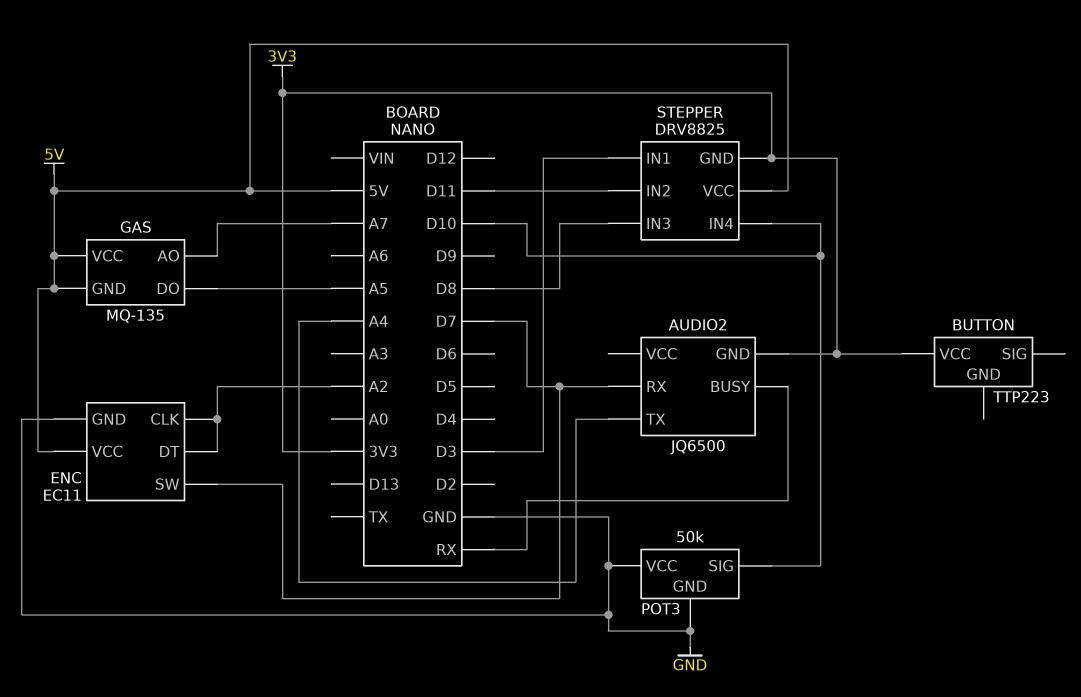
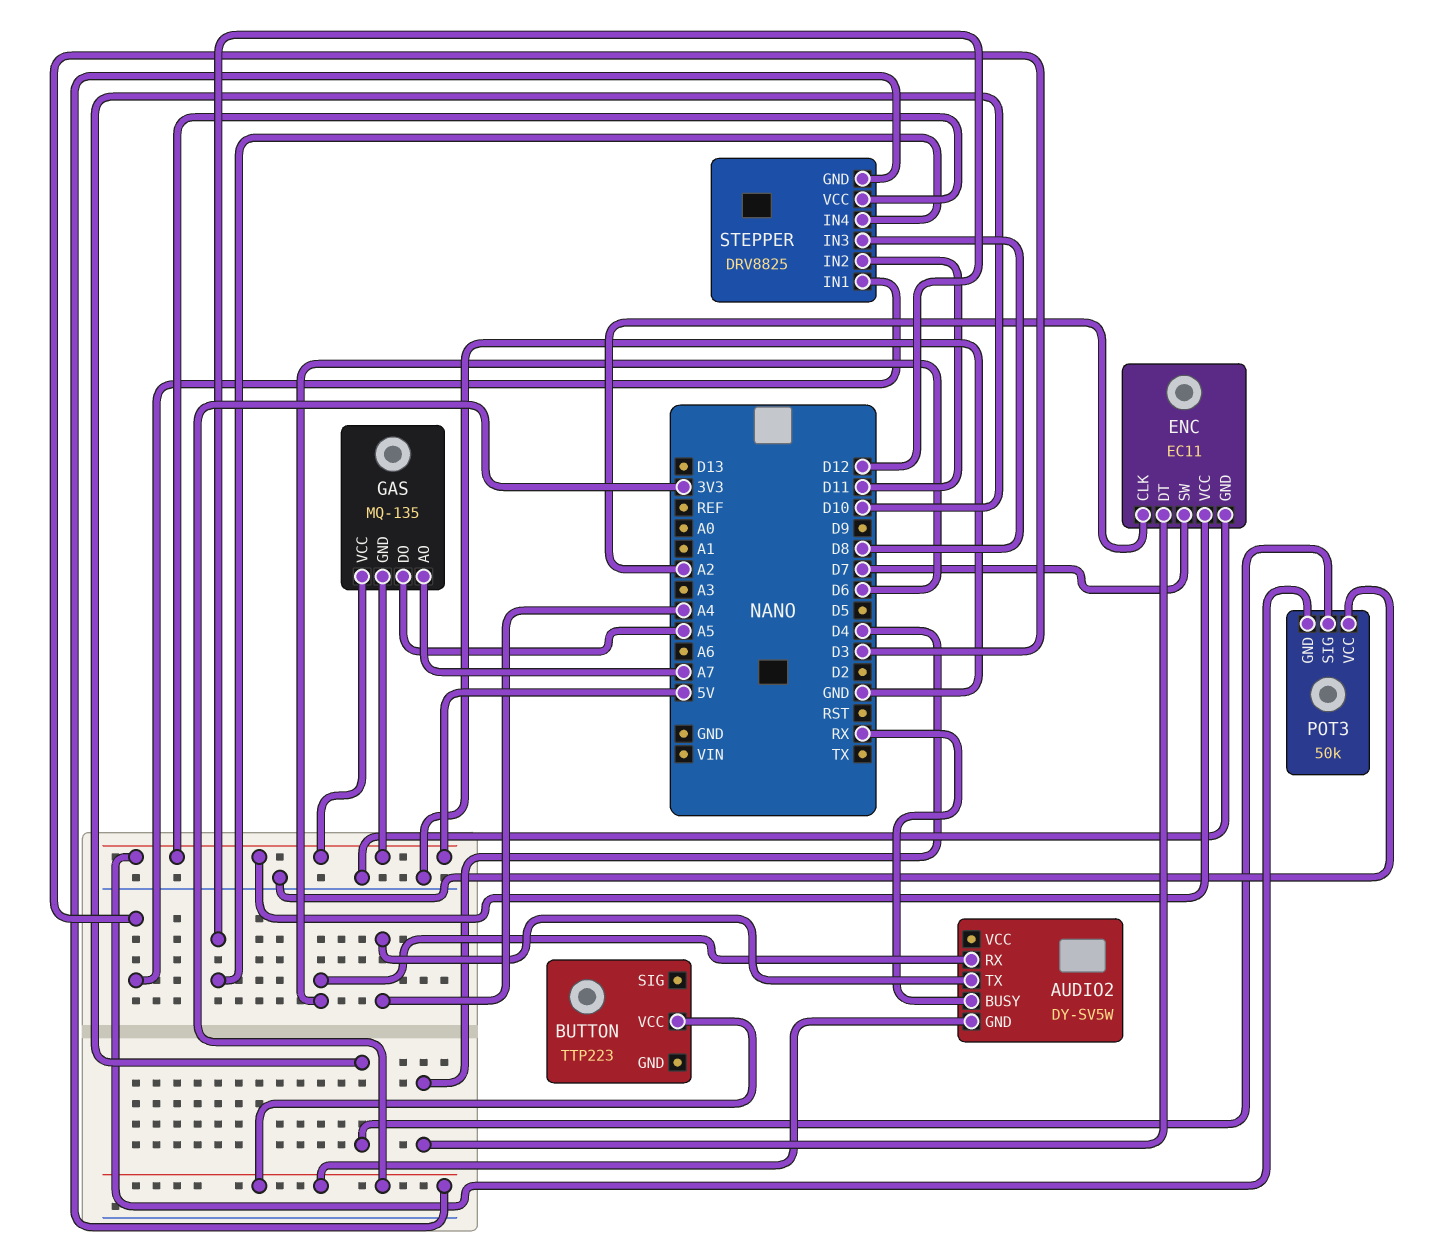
AUDIO2: JQ6500 -> DY-SV5W
AUDIO2 pin RX: D7 -> D6
ENC pin DT: A2 -> D4
POT3 pin GND: GND -> 5V
STEPPER pin IN4: D10 -> D12

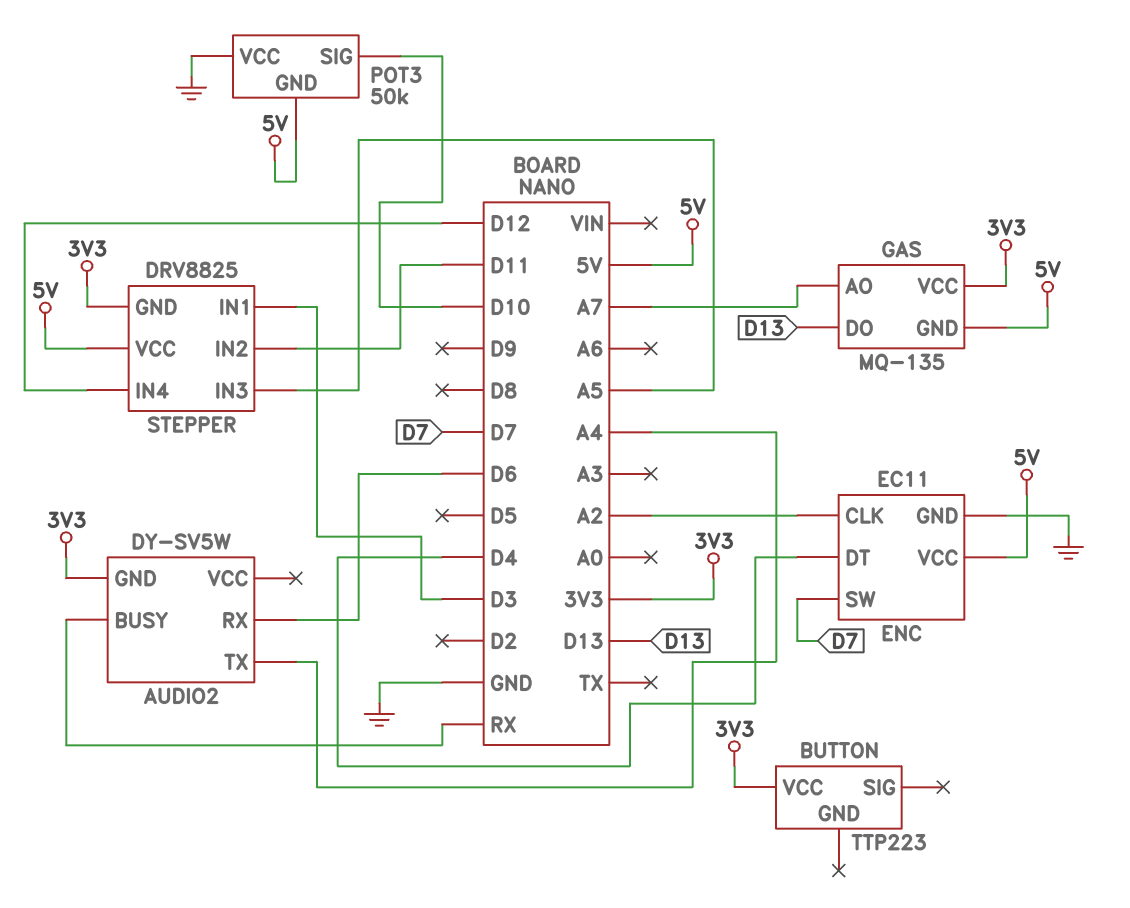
GAS pin DO: A5 -> D13
GAS pin VCC: 5V -> 3V3
STEPPER pin IN3: D8 -> A5

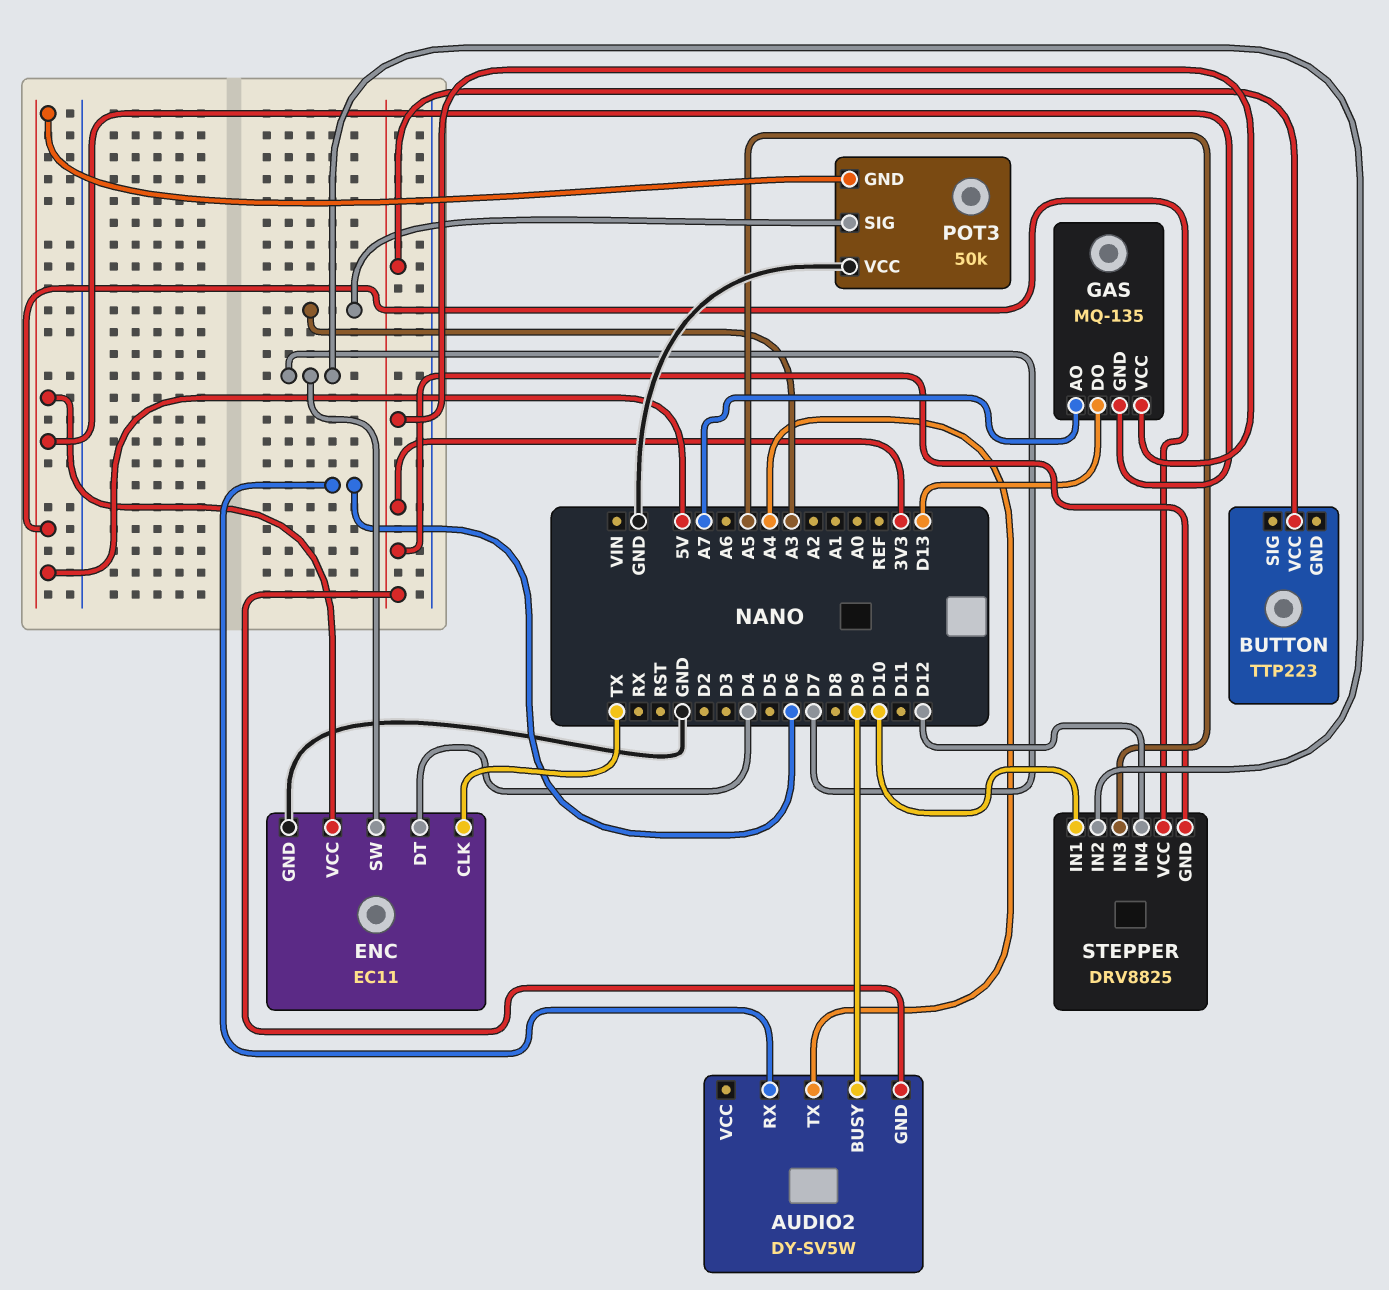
AUDIO2 pin BUSY: RX -> D9
ENC pin CLK: A2 -> TX
POT3 pin SIG: D10 -> A3
STEPPER pin IN1: D3 -> D10
STEPPER pin IN2: D11 -> D7

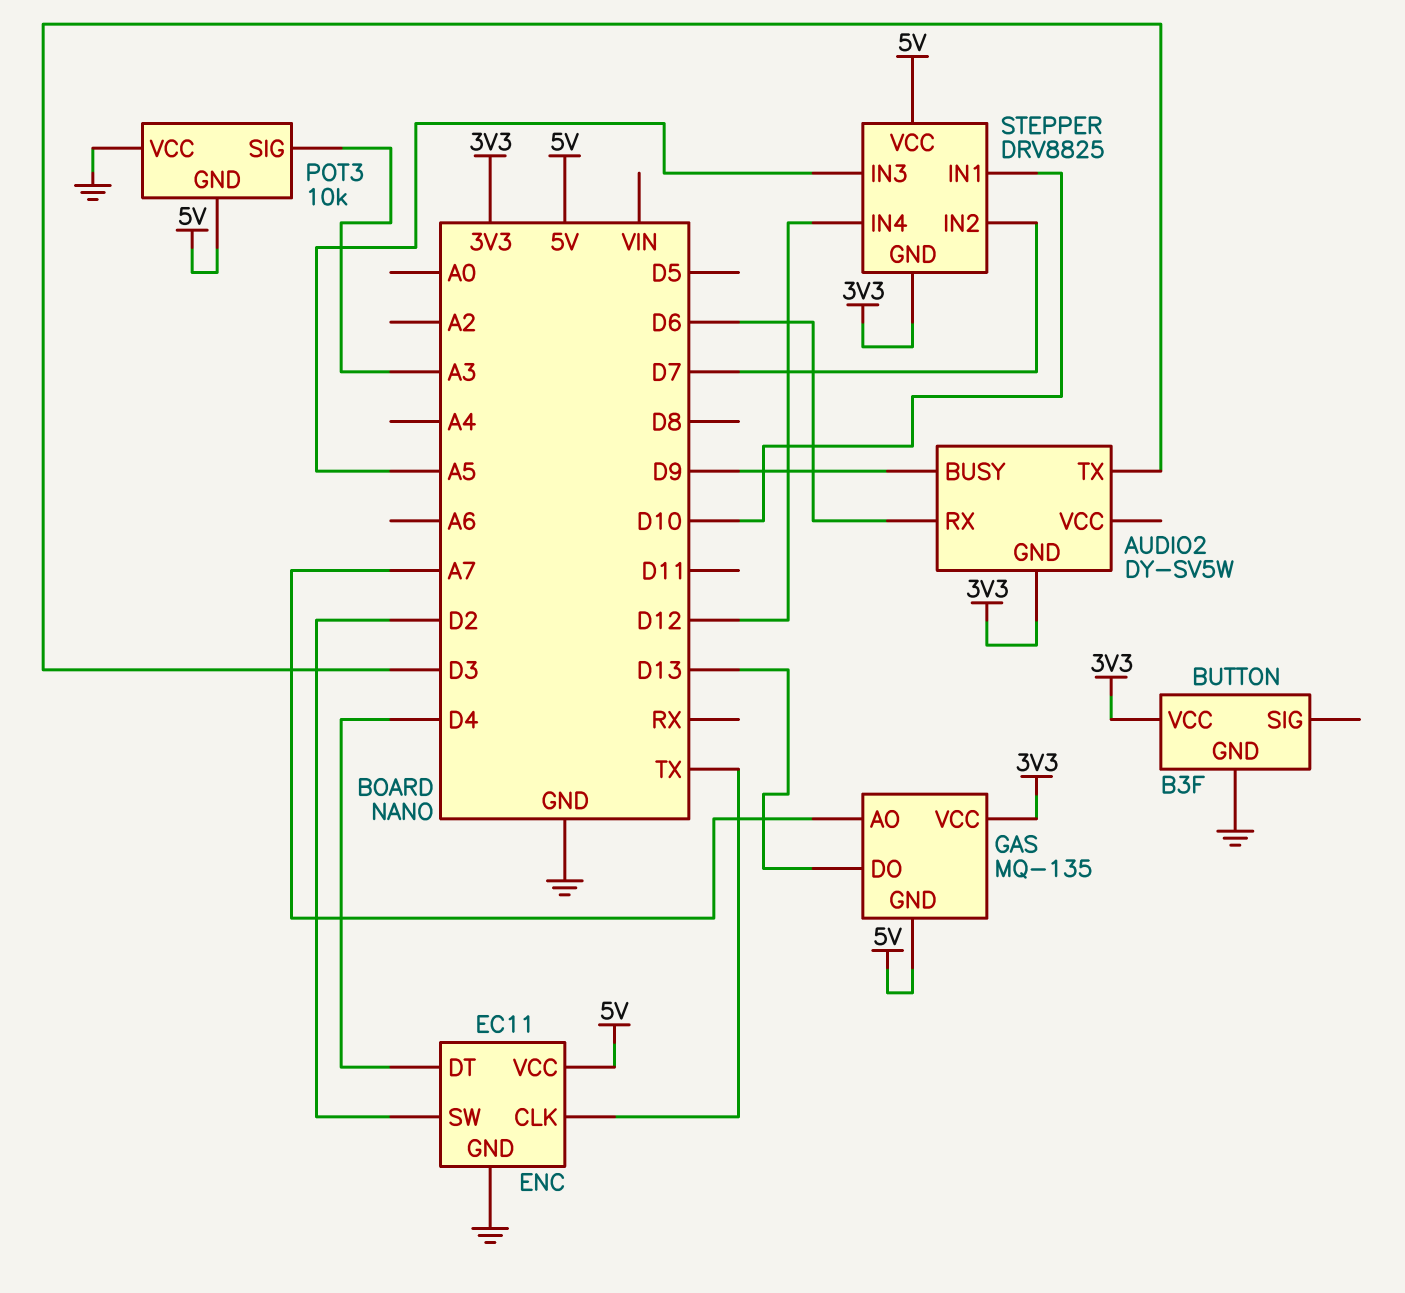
AUDIO2 pin TX: A4 -> D3
BUTTON: TTP223 -> B3F
BUTTON pin GND: none -> GND
ENC pin SW: D7 -> D2
POT3: 50k -> 10k

